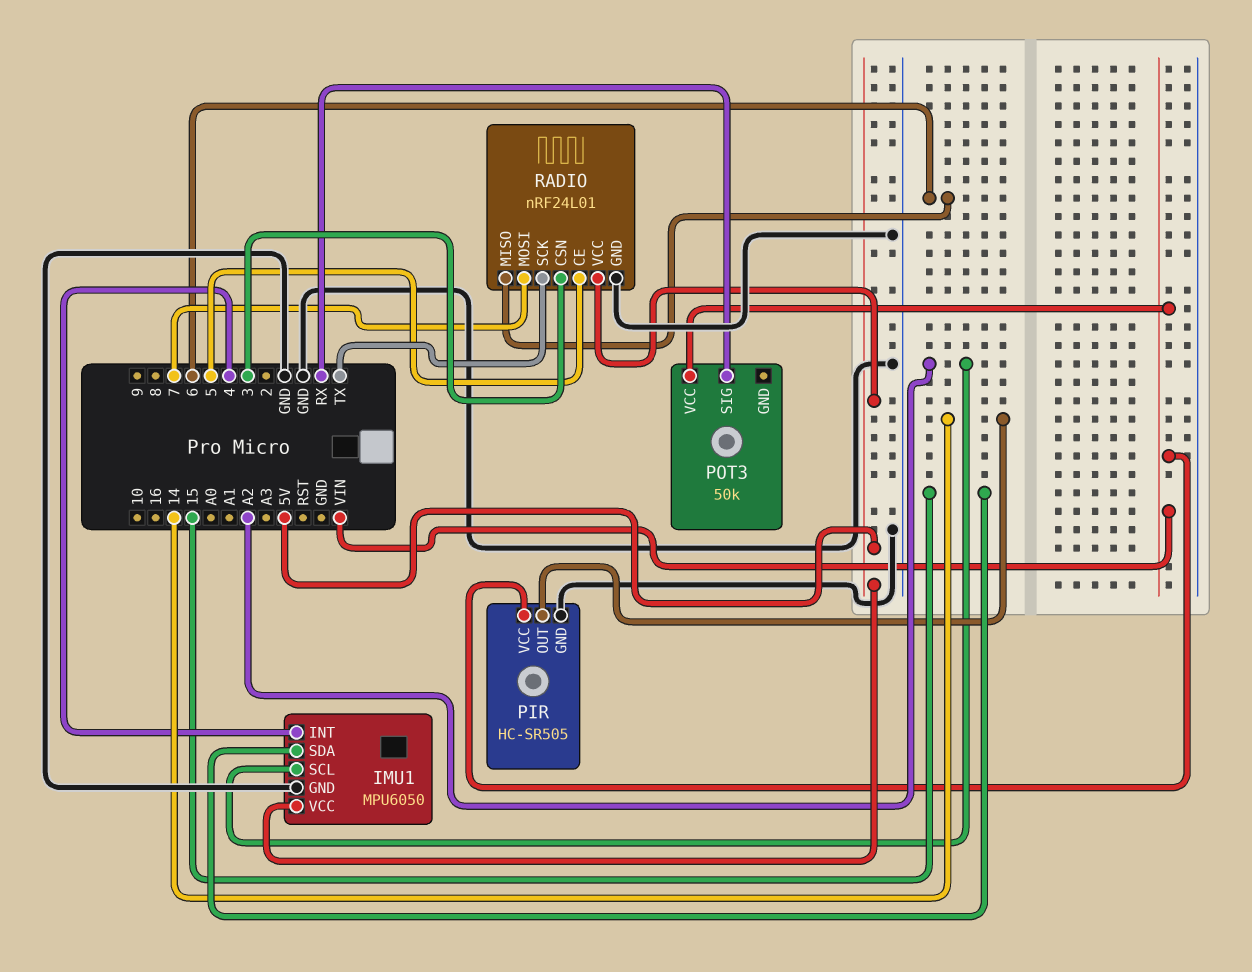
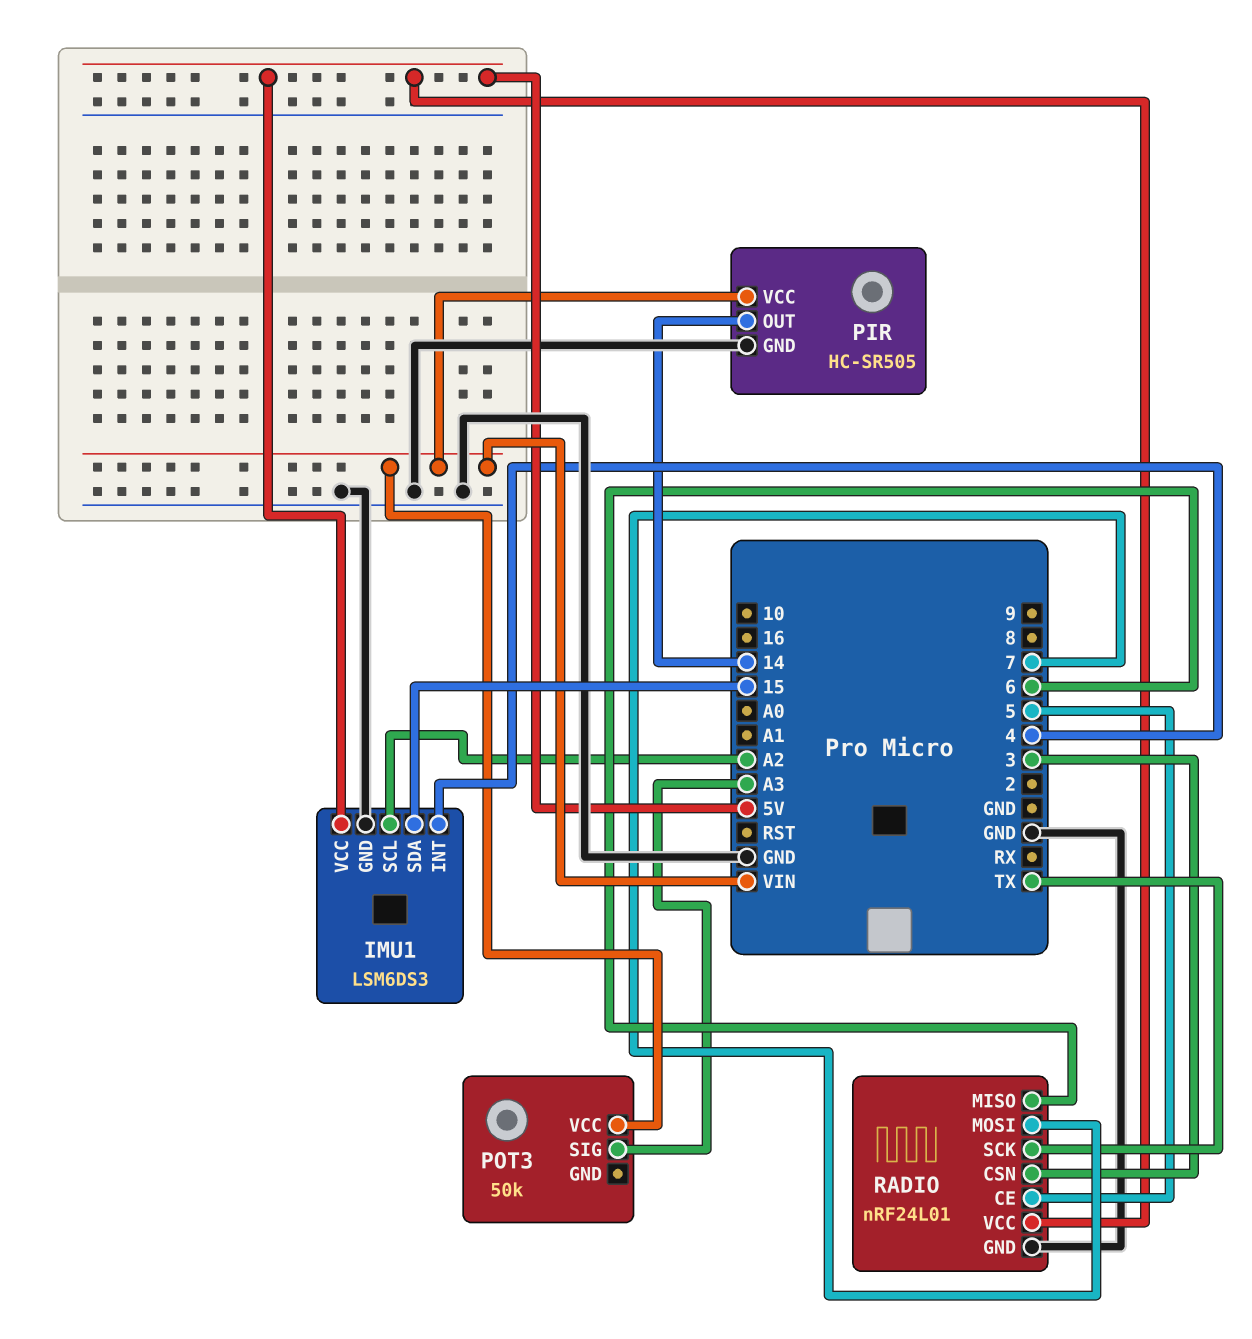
IMU1: MPU6050 -> LSM6DS3
POT3 pin SIG: RX -> A3

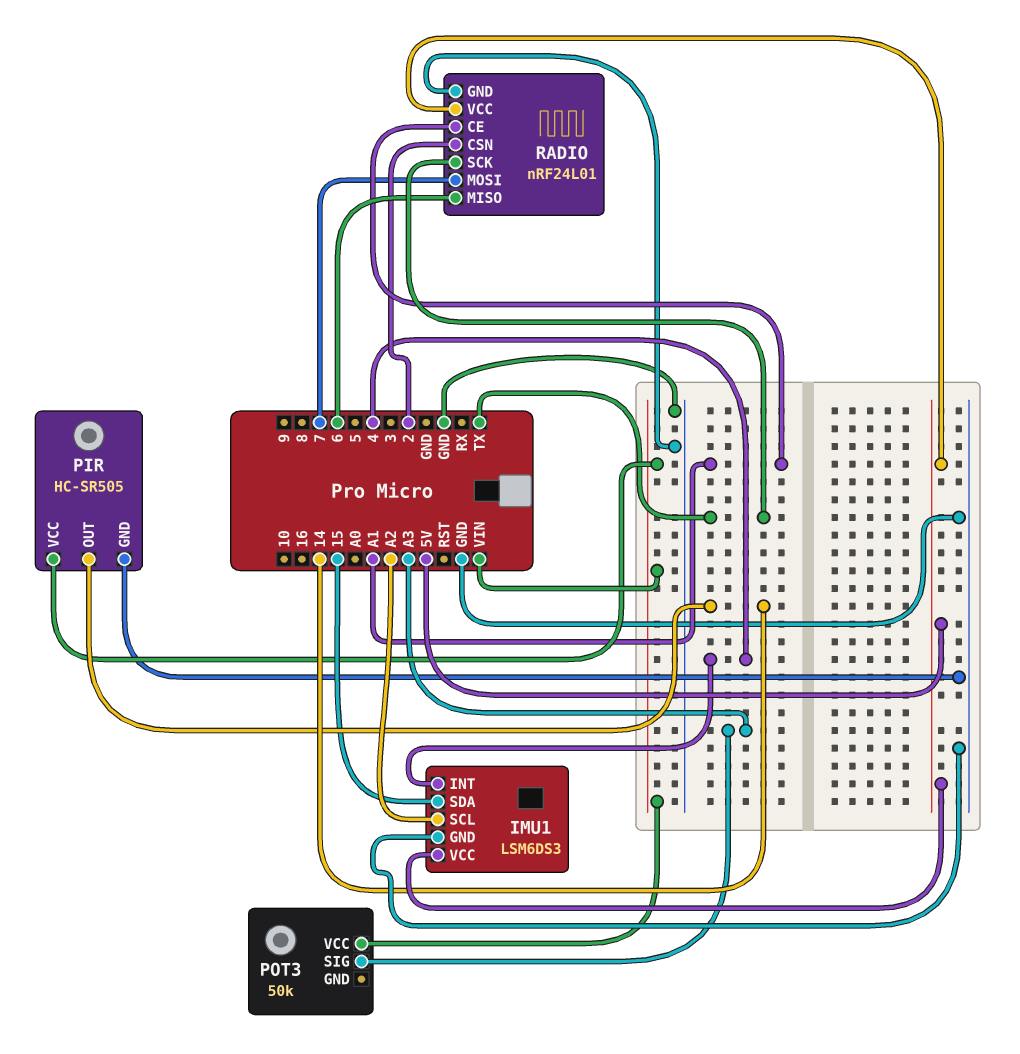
RADIO pin CE: 5 -> A1
RADIO pin CSN: 3 -> 2

